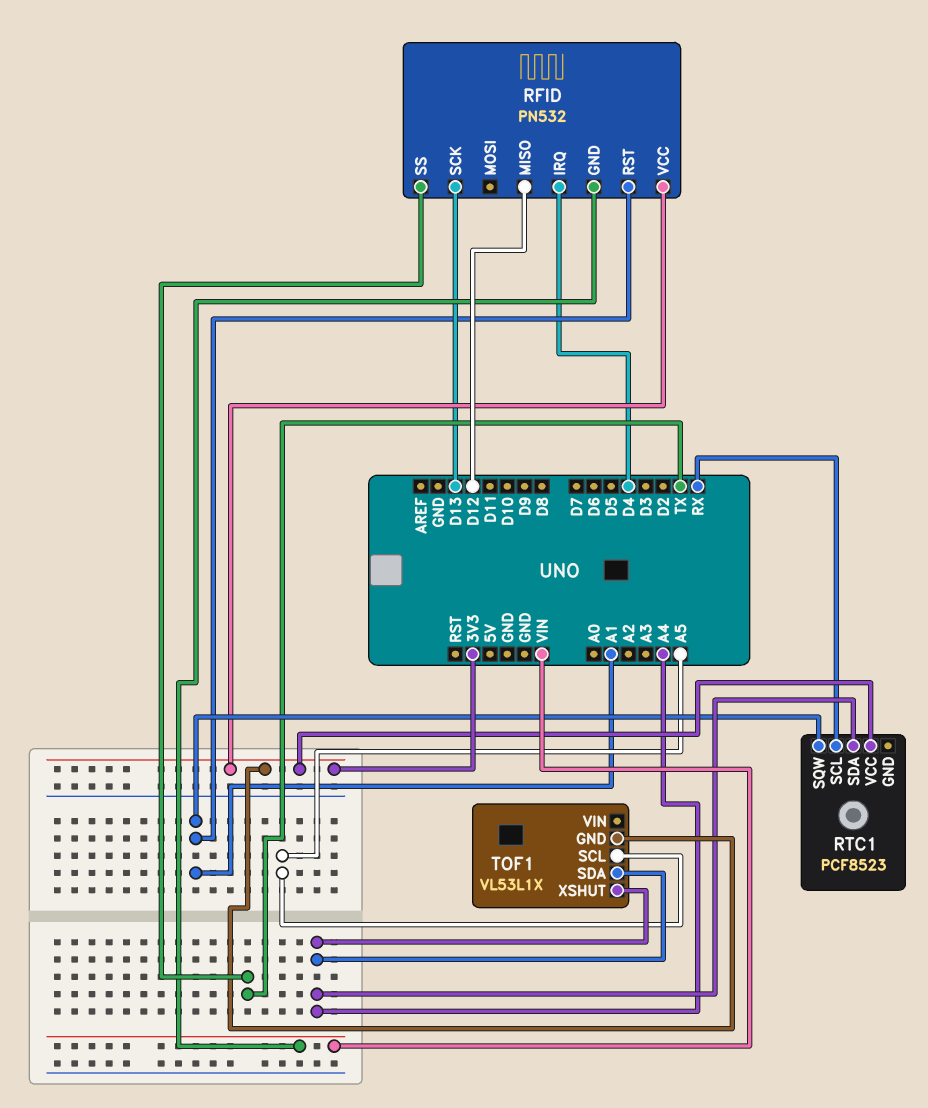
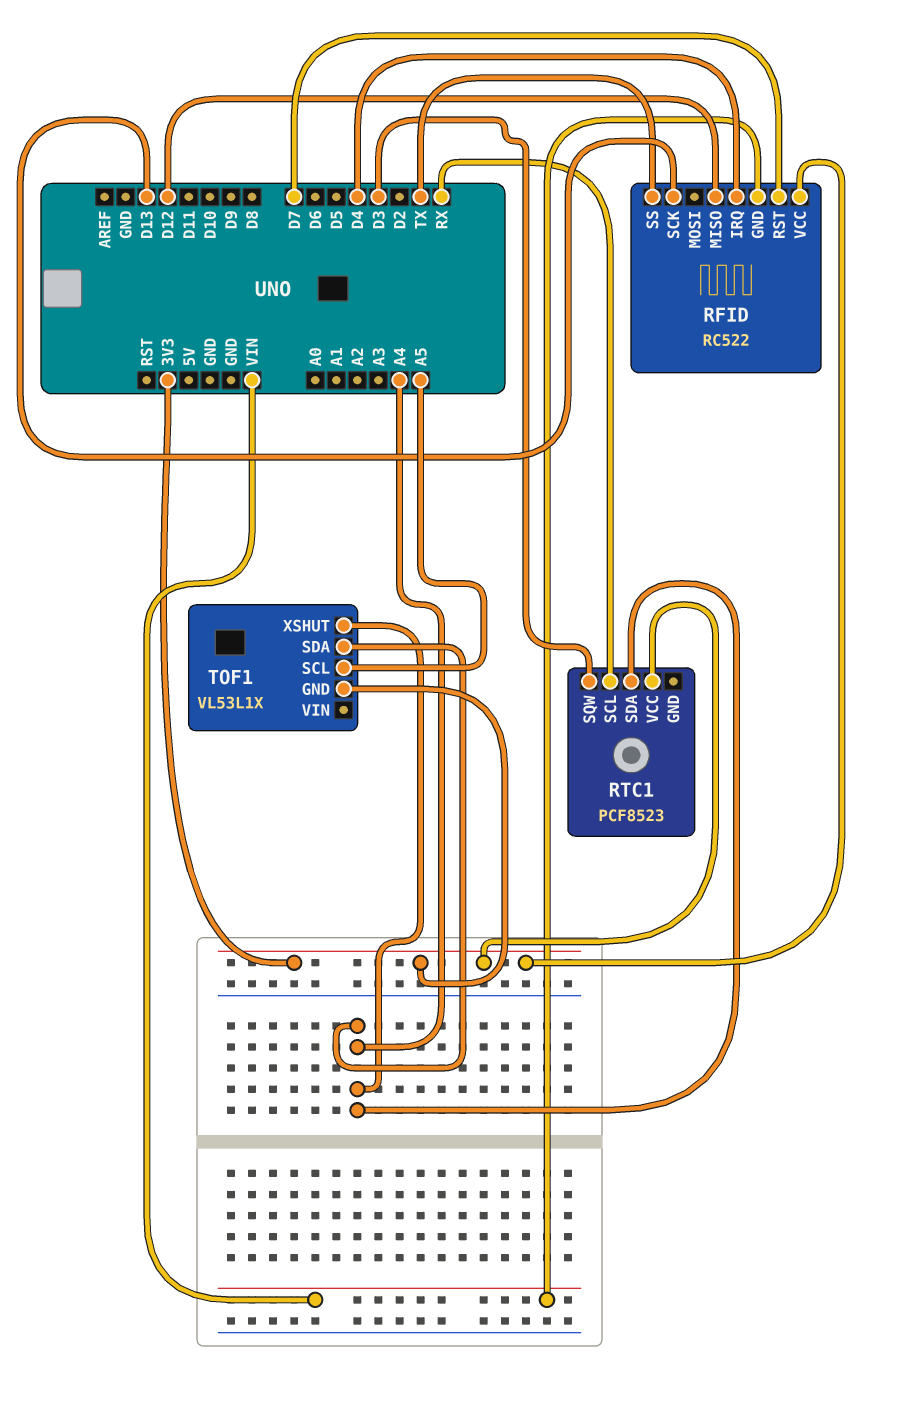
RFID: PN532 -> RC522
RFID pin RST: A1 -> D7
RTC1 pin SQW: A1 -> D3

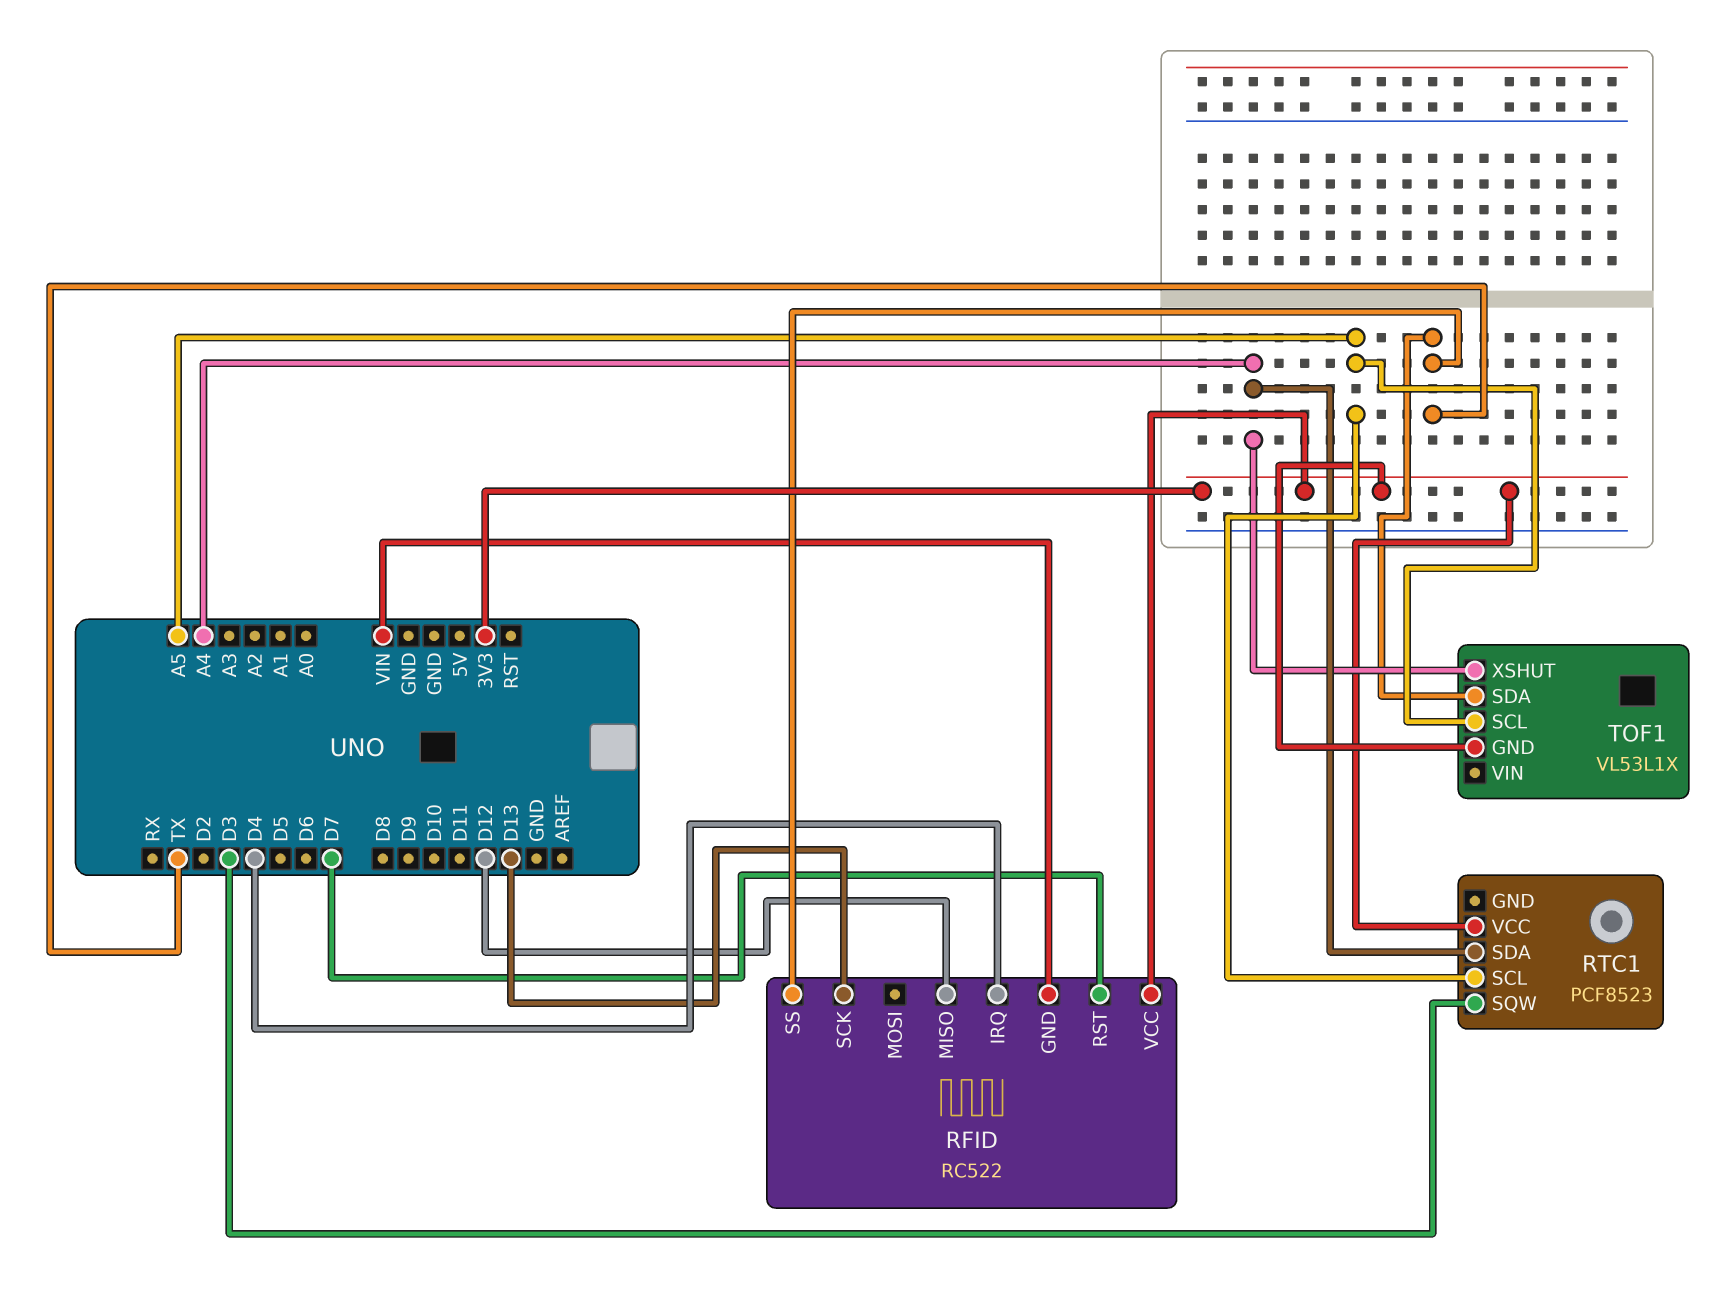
RTC1 pin SCL: RX -> A5
TOF1 pin SDA: A4 -> TX

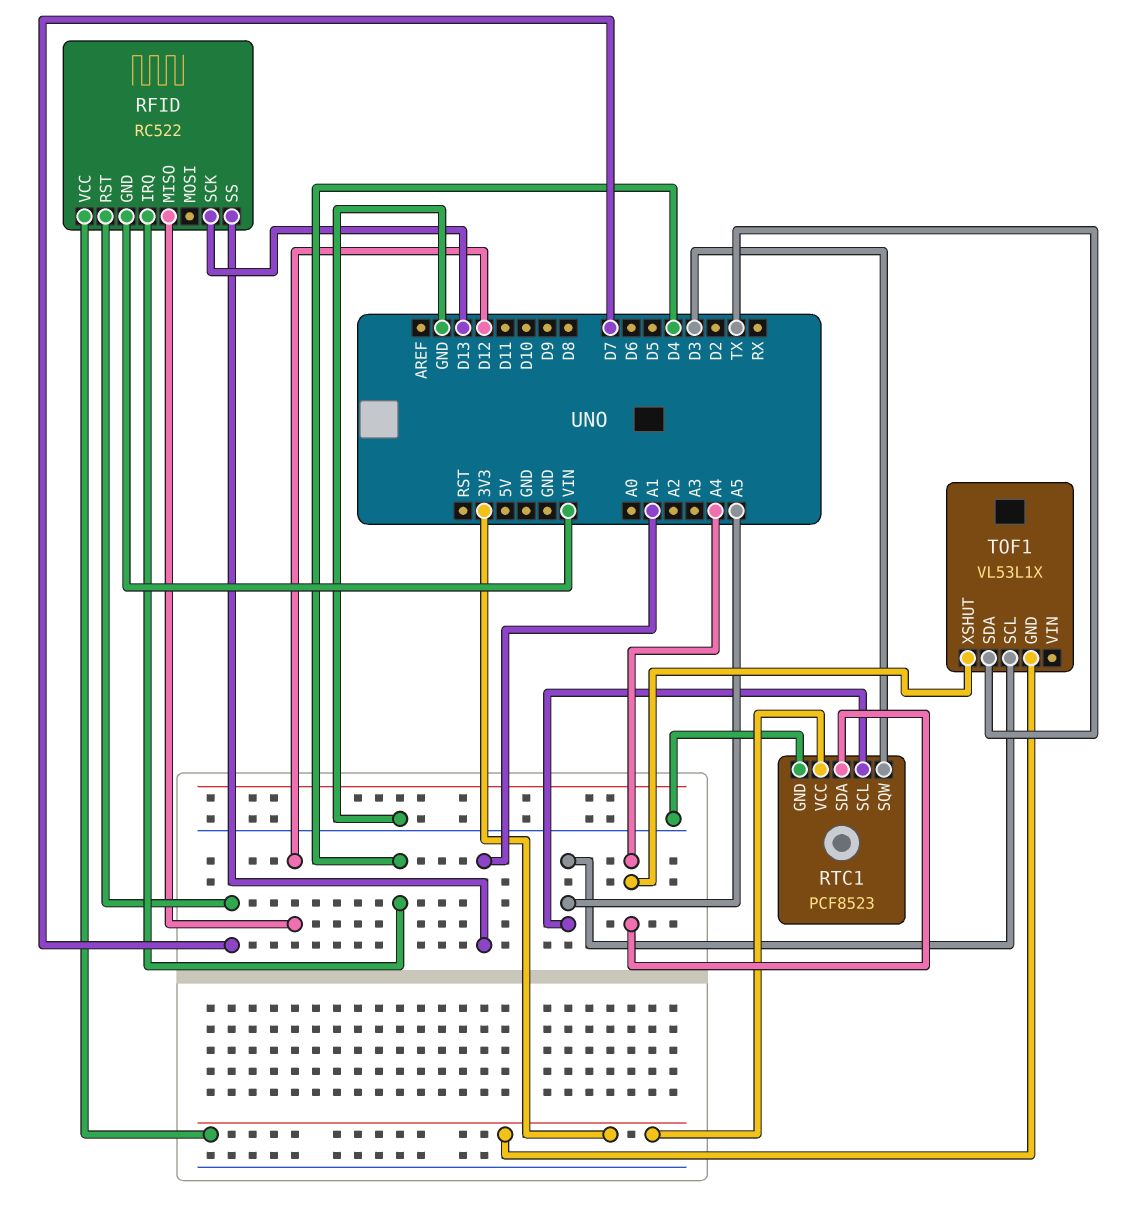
RFID pin SS: TX -> A1
RTC1 pin GND: none -> GND

